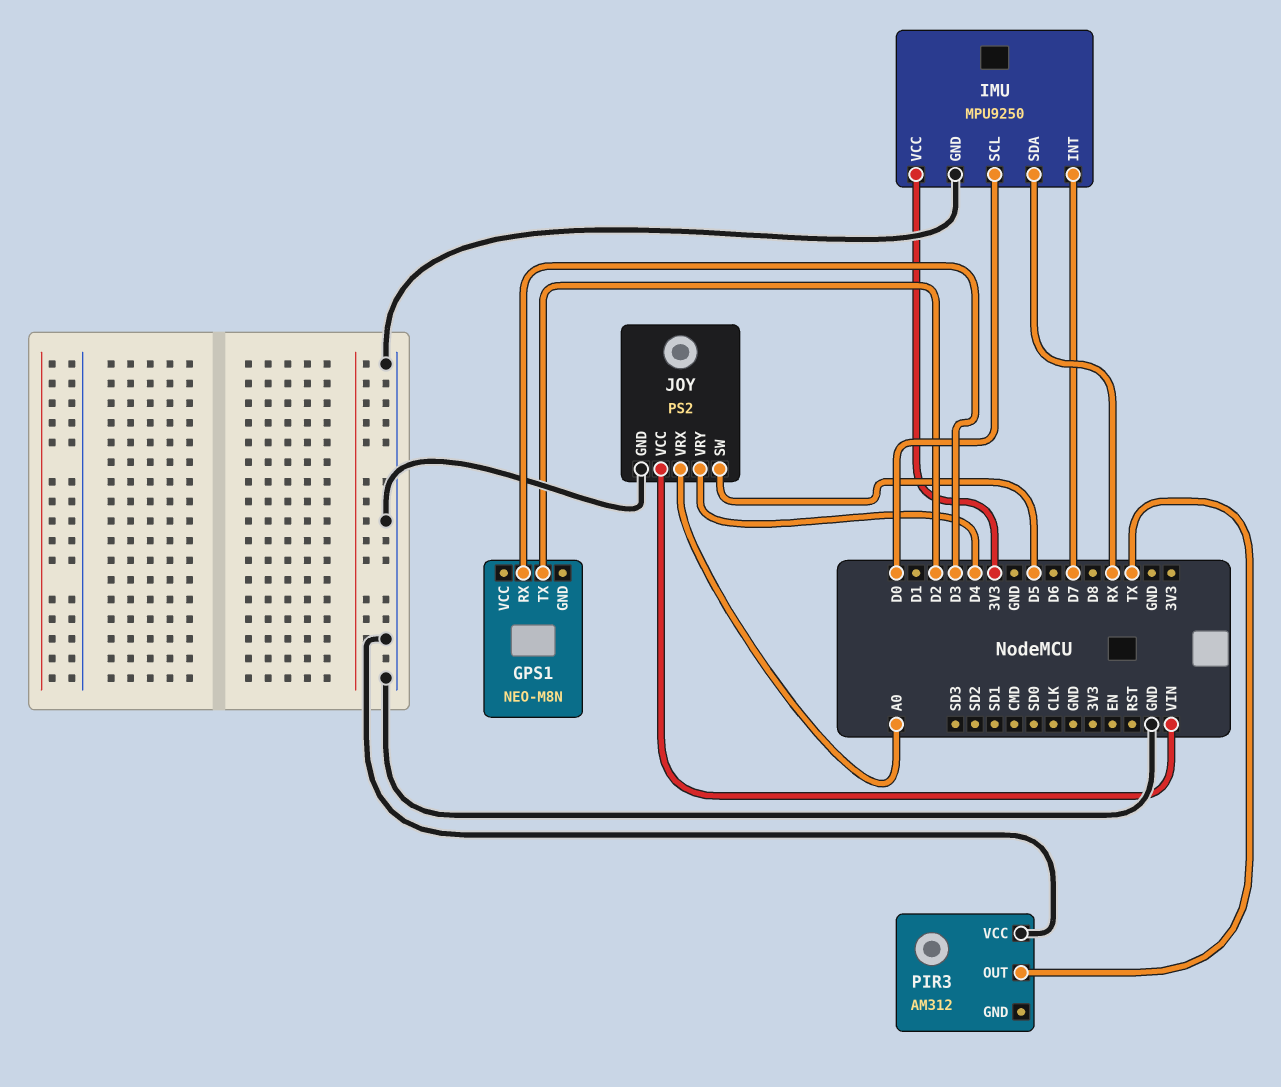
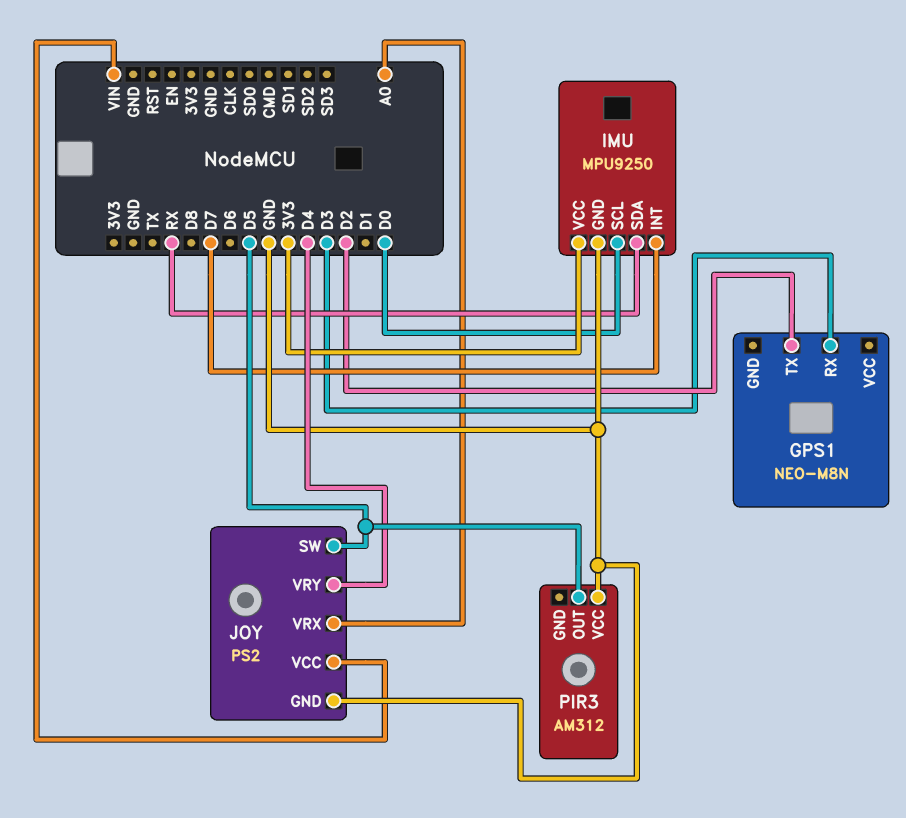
PIR3 pin OUT: TX -> D5

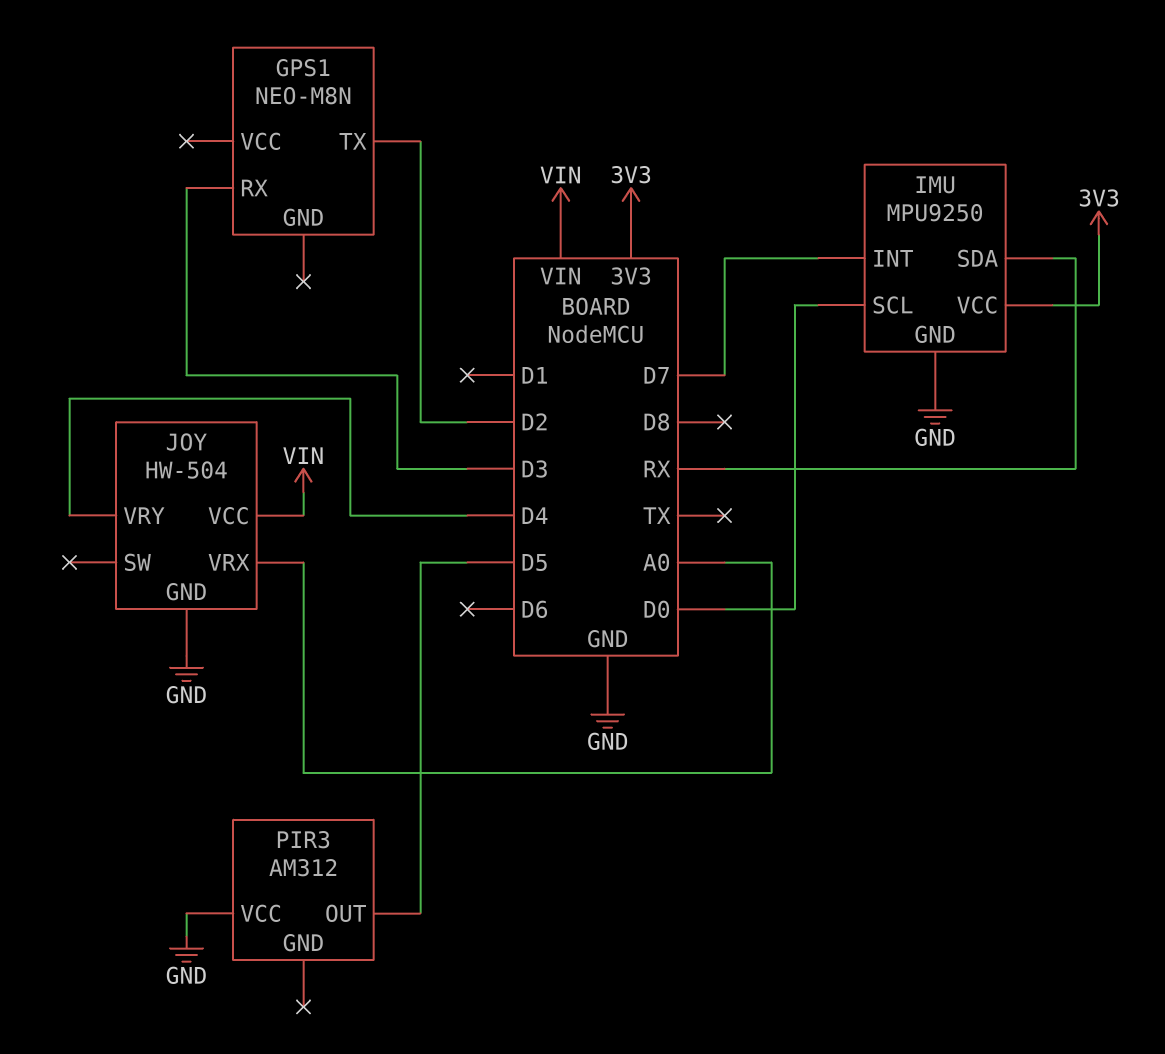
JOY: PS2 -> HW-504
JOY pin SW: D5 -> none

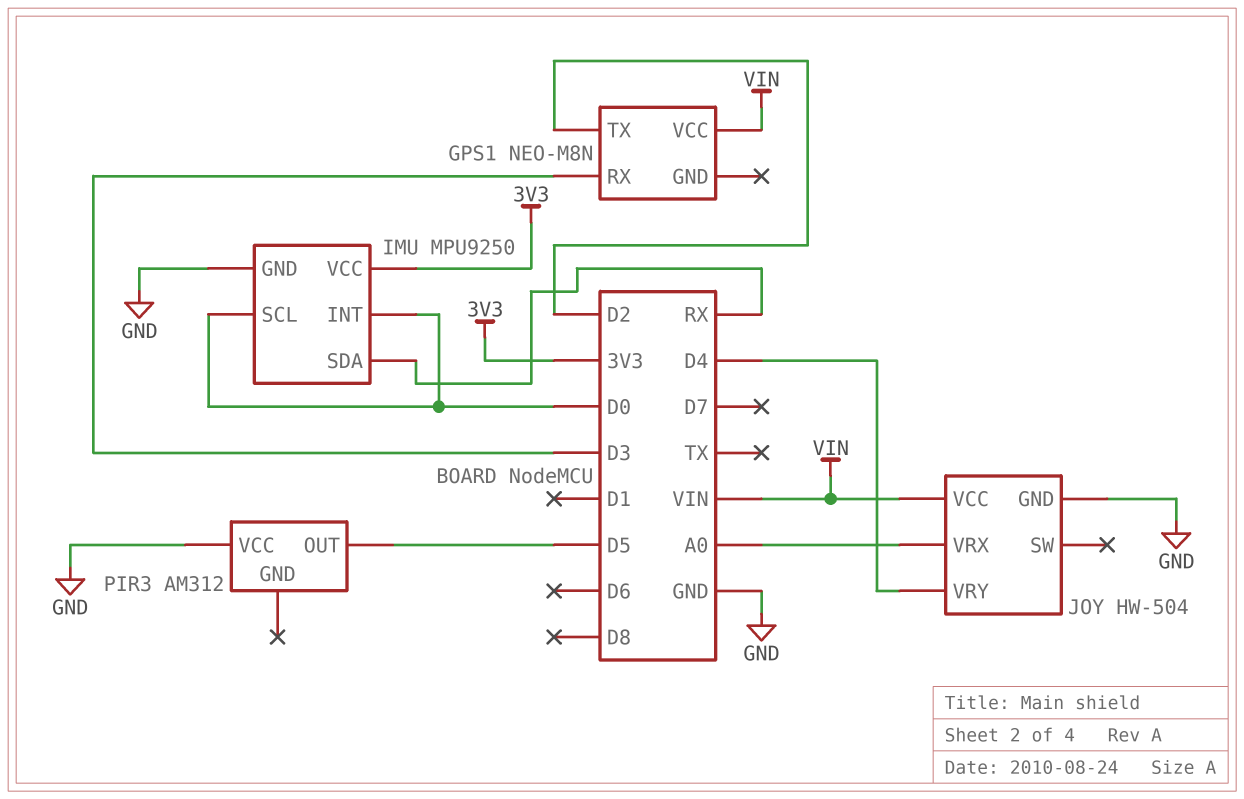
GPS1 pin VCC: none -> VIN
IMU pin INT: D7 -> D0

